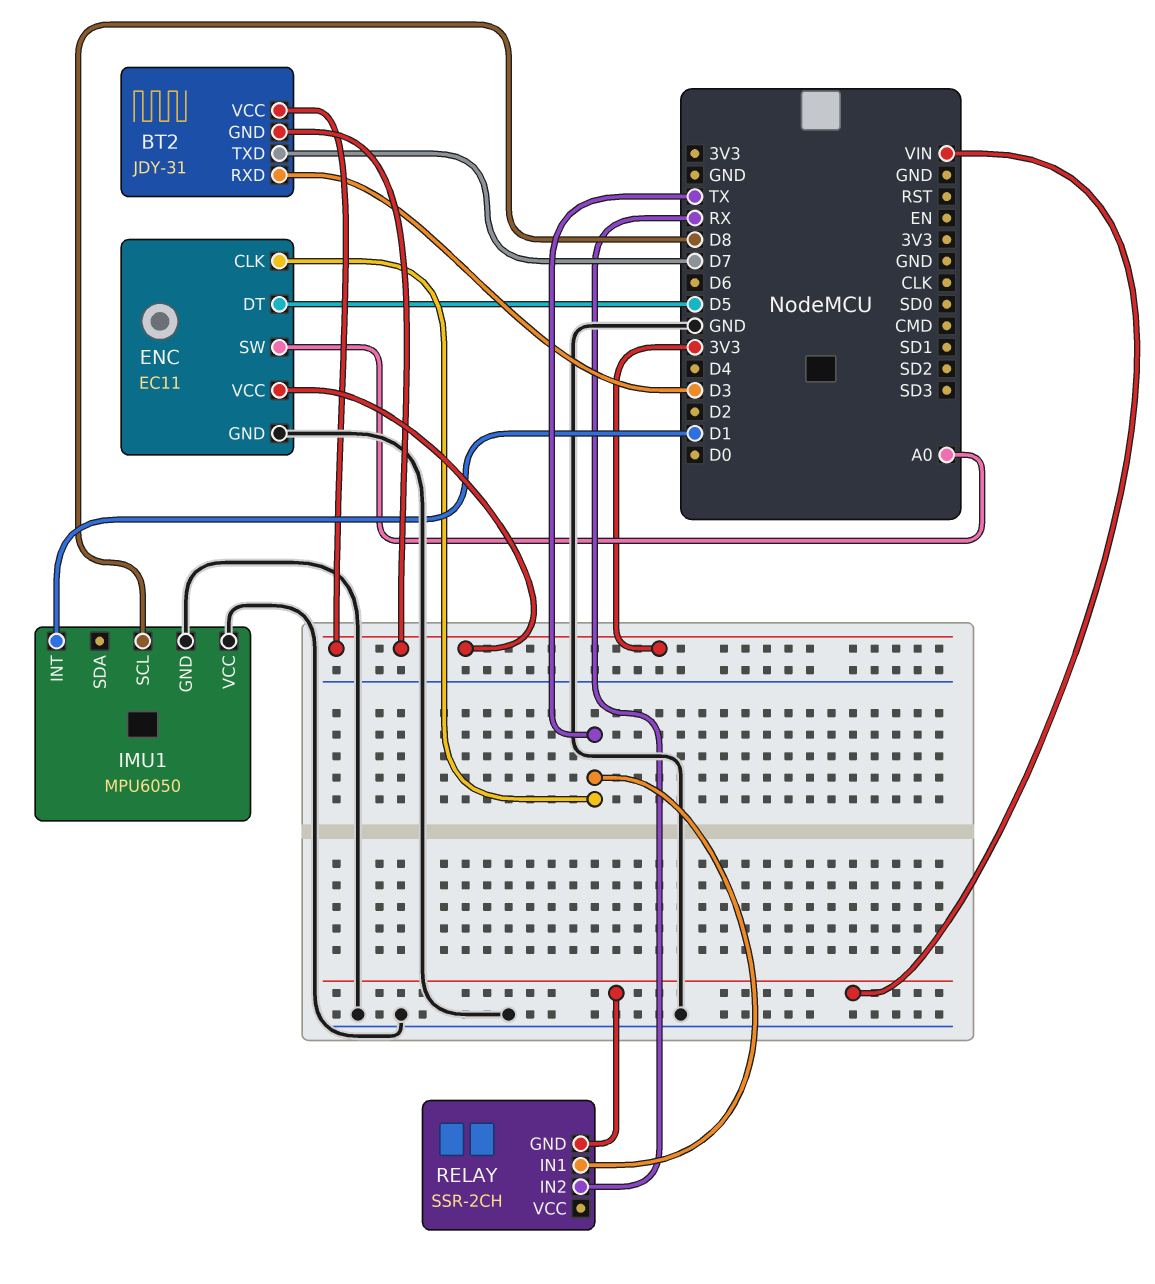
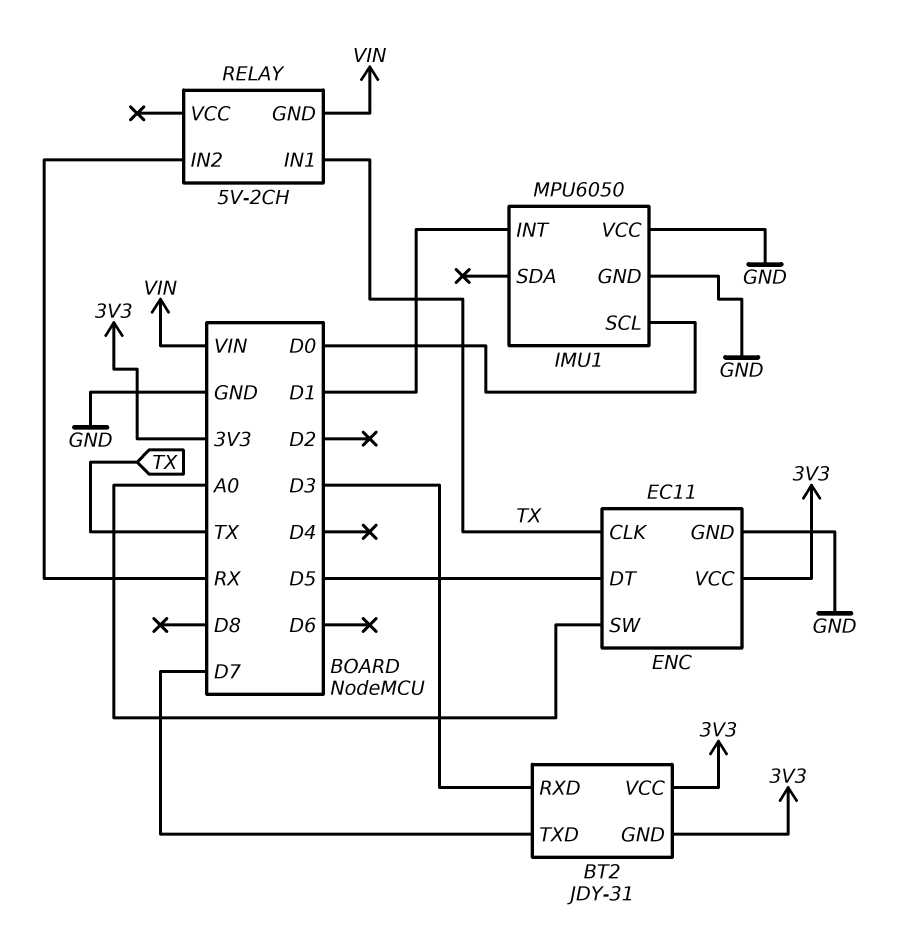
IMU1 pin SCL: D8 -> D0
RELAY: SSR-2CH -> 5V-2CH

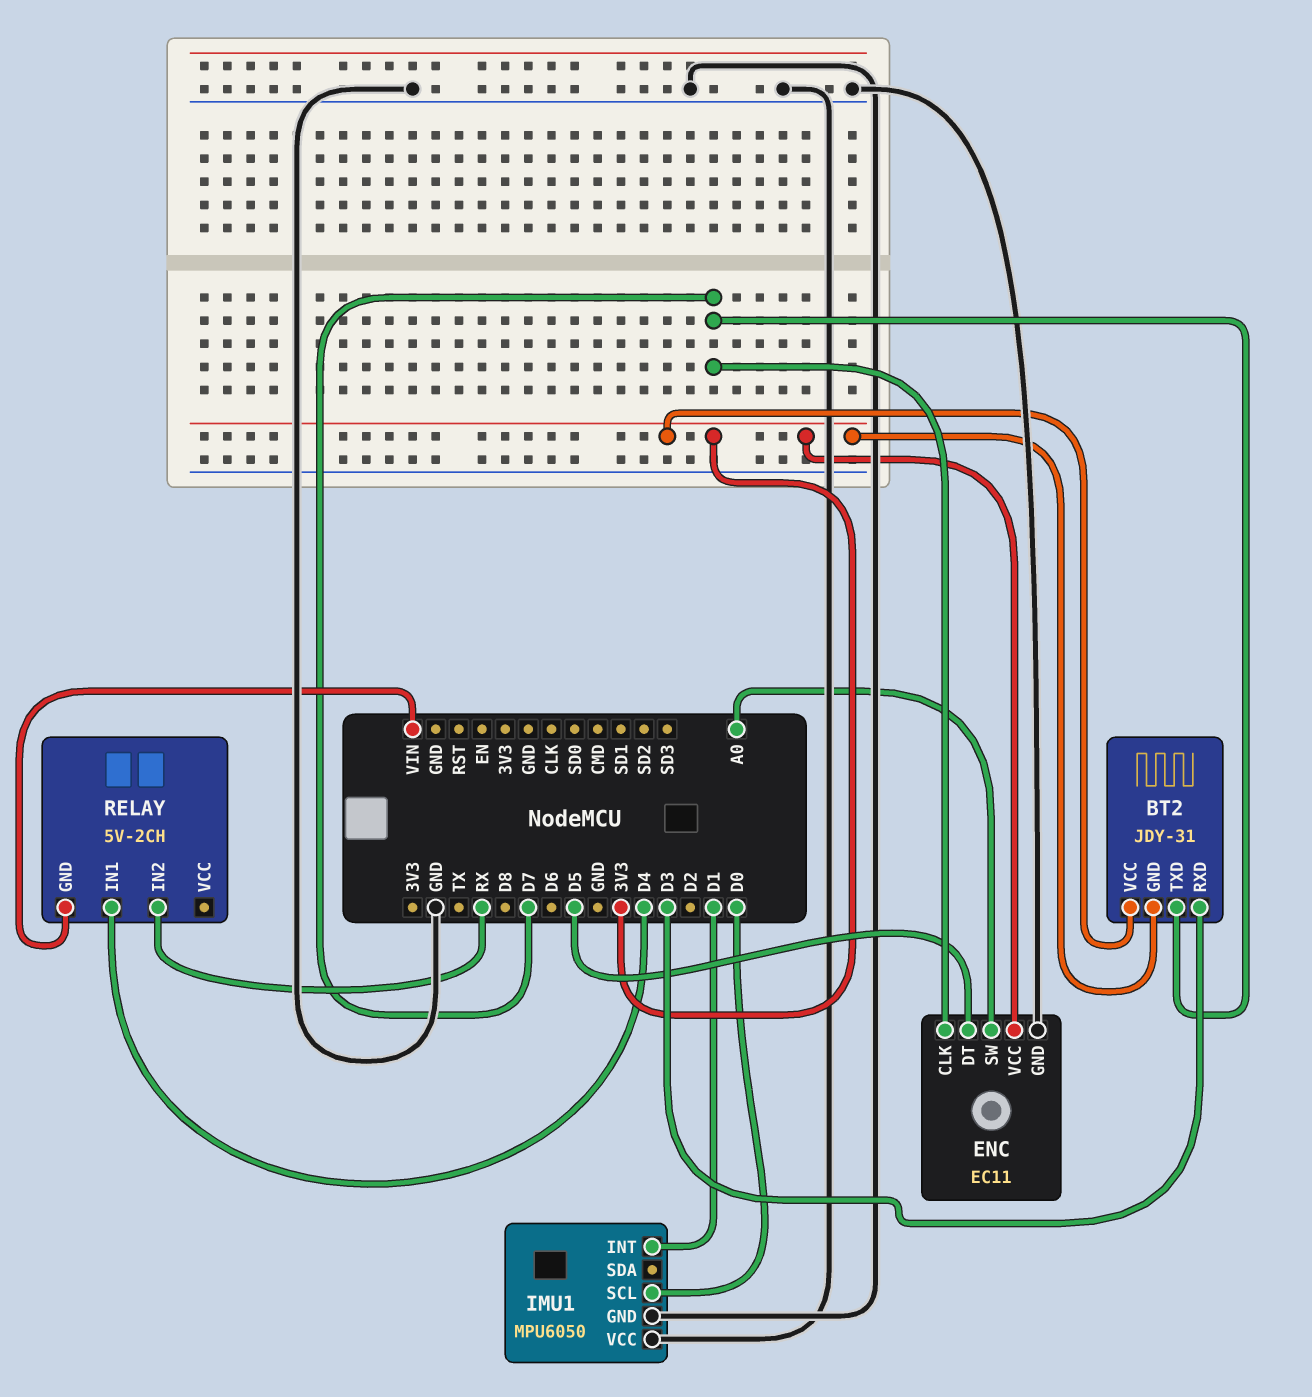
ENC pin CLK: TX -> D7
RELAY pin IN1: TX -> D4

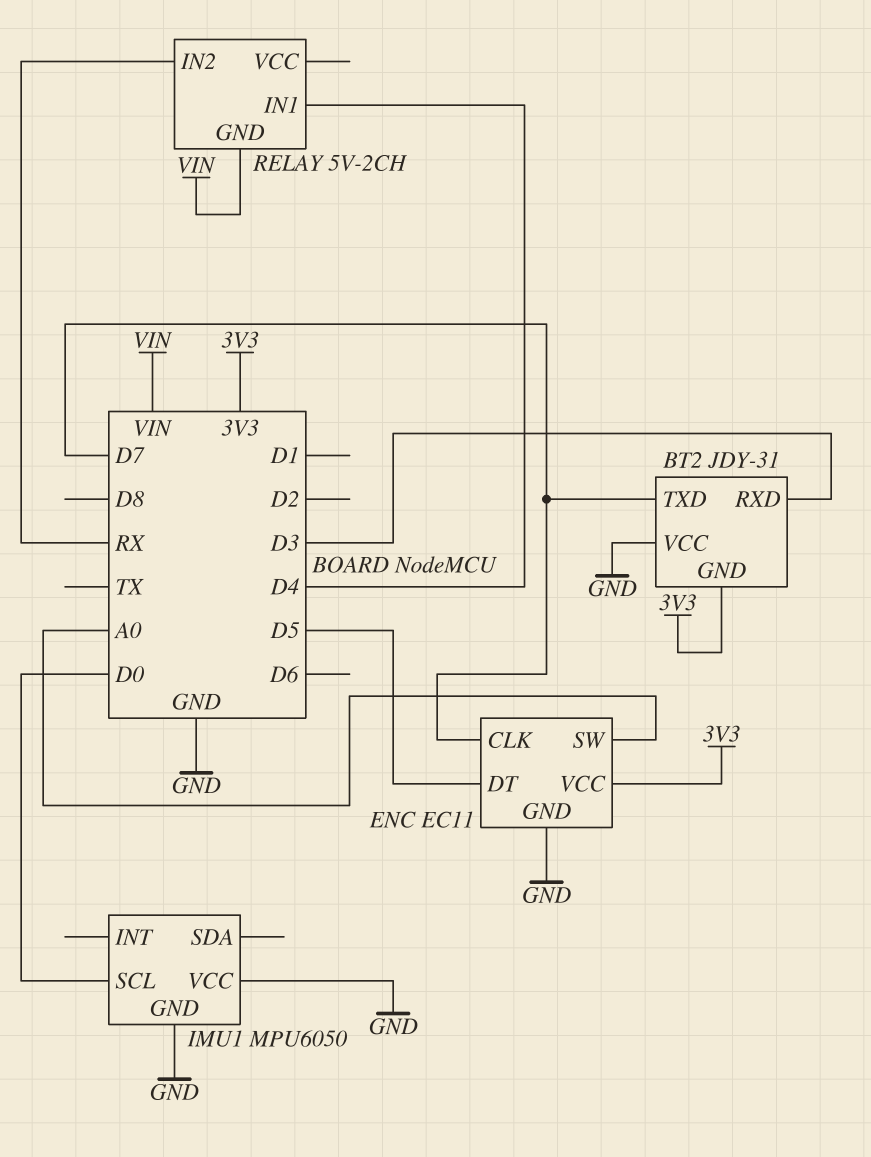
BT2 pin VCC: 3V3 -> GND
IMU1 pin INT: D1 -> none

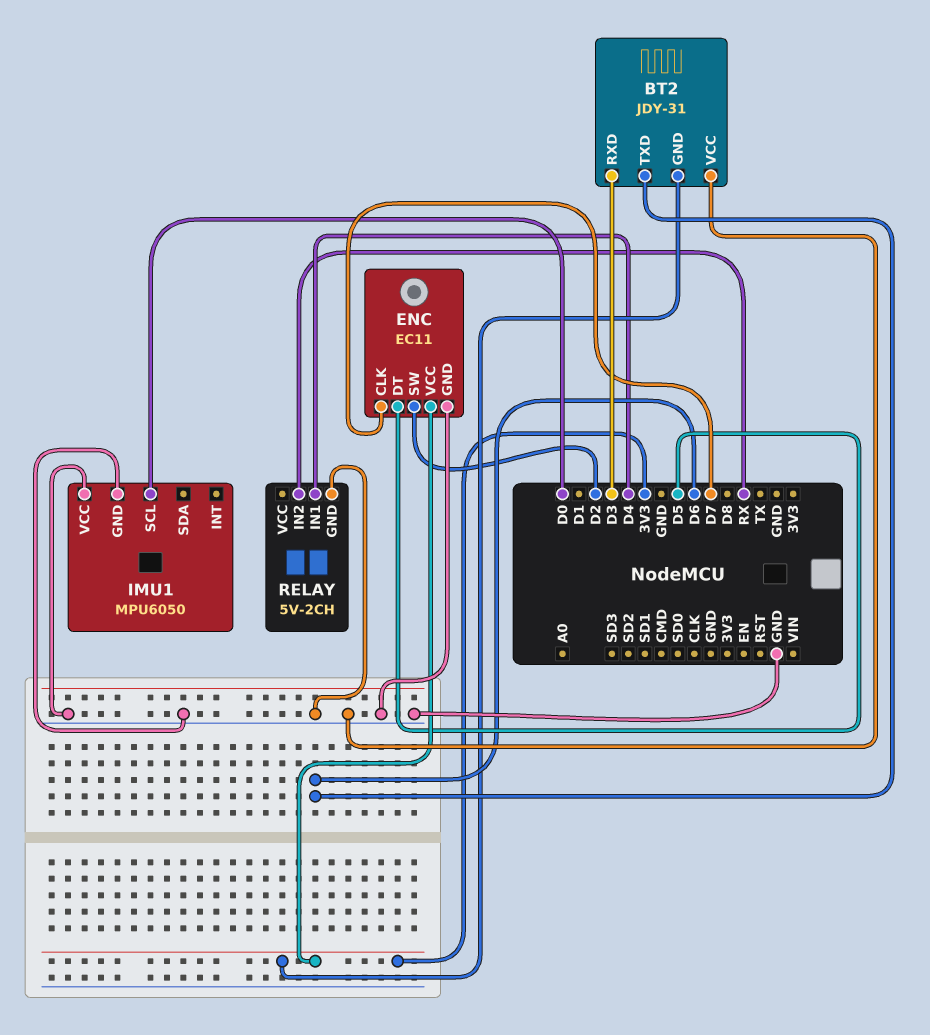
BT2 pin TXD: D7 -> D6
ENC pin SW: A0 -> D2
RELAY pin GND: VIN -> GND

